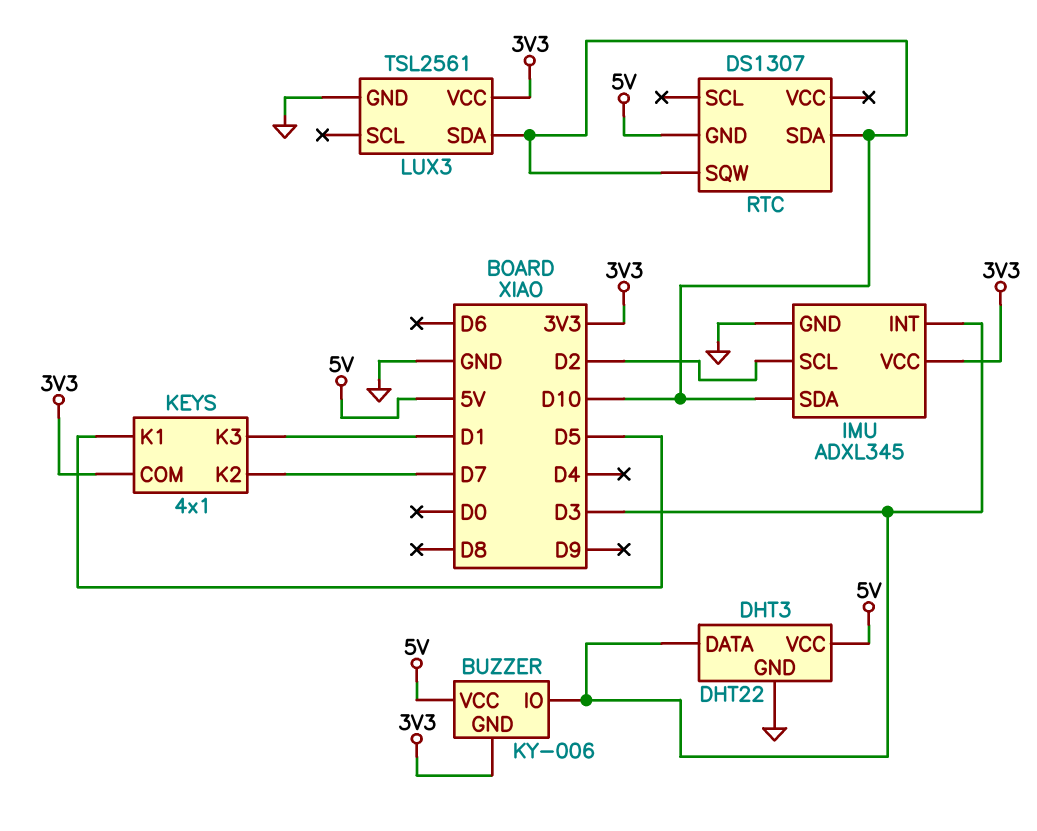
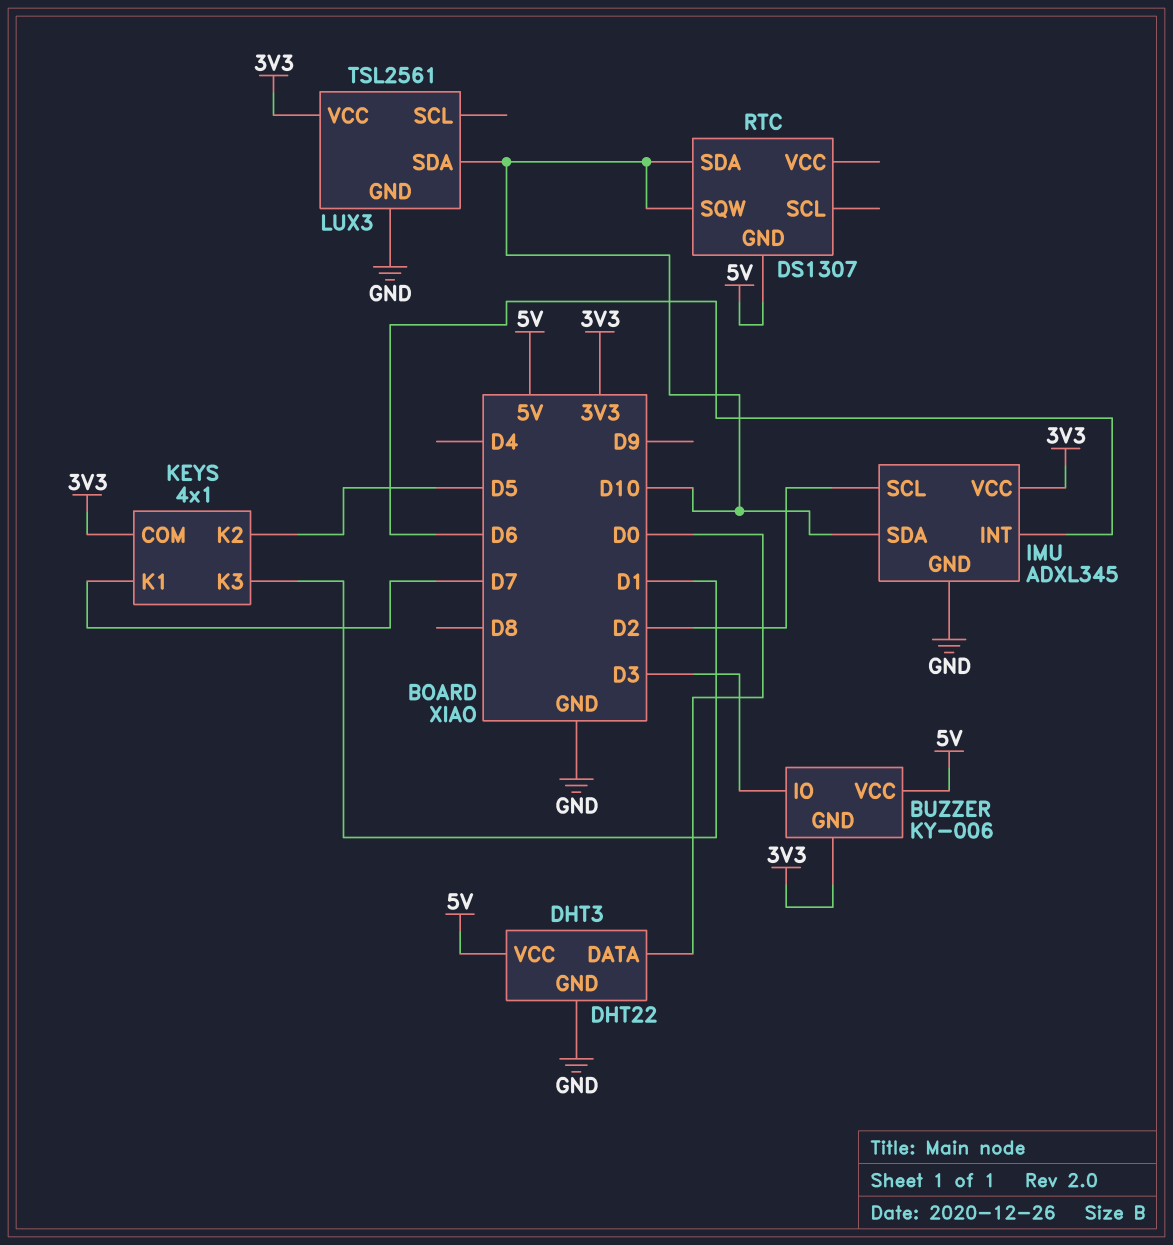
DHT3 pin DATA: D3 -> D0
IMU pin INT: D3 -> D6
KEYS pin K1: D5 -> D7
KEYS pin K2: D7 -> D5

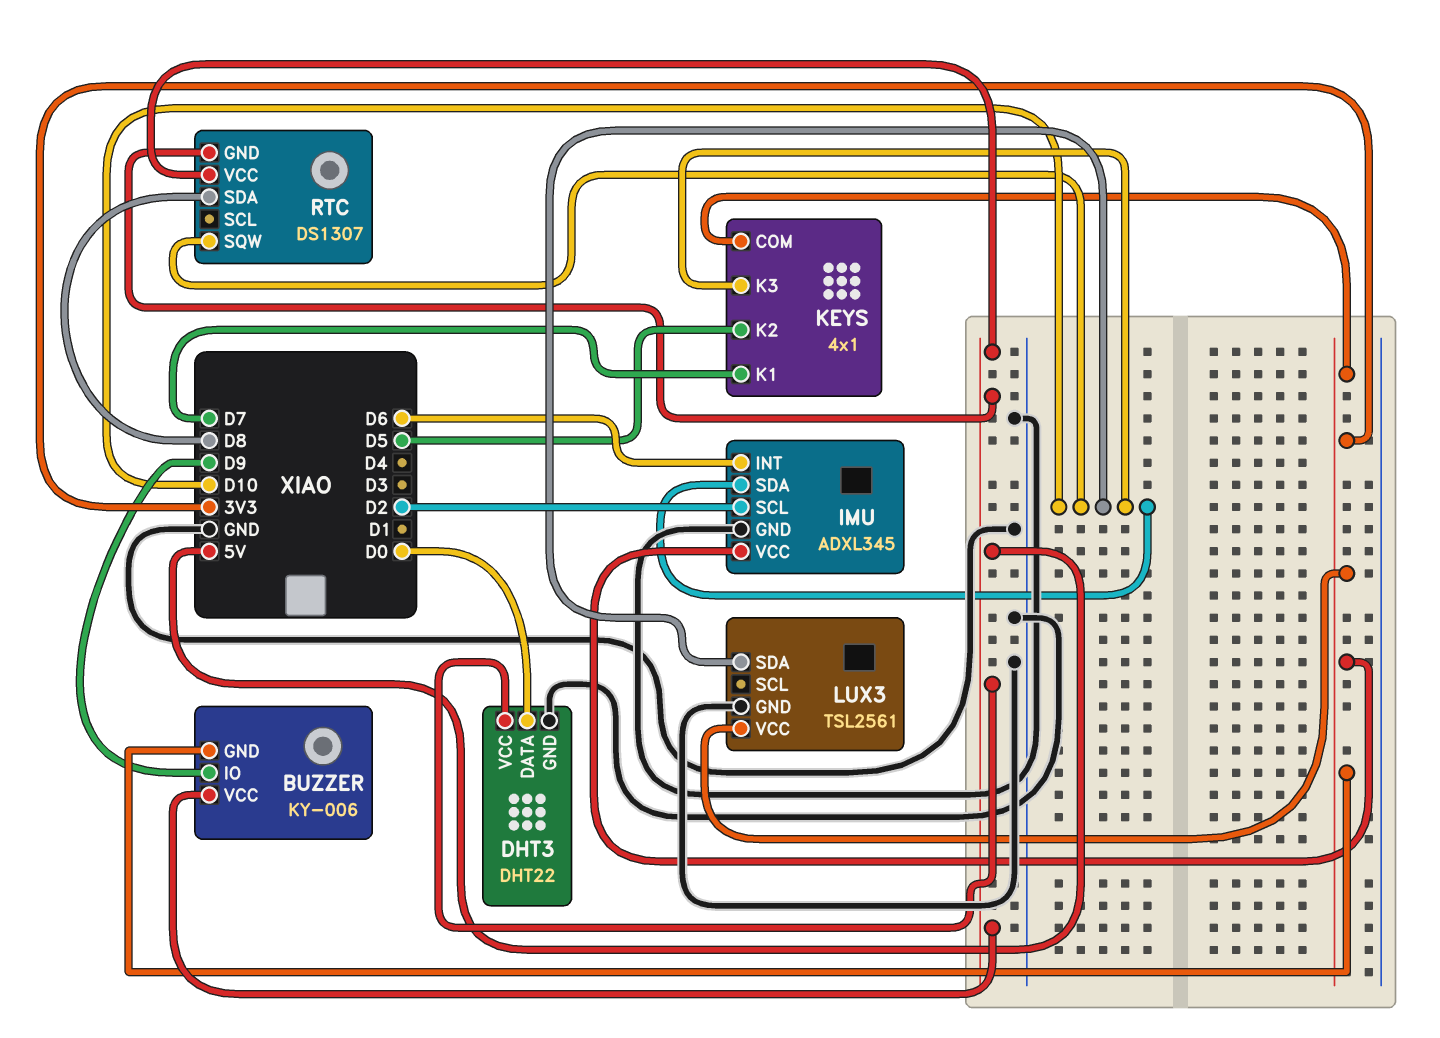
BUZZER pin IO: D3 -> D9
KEYS pin K3: D1 -> D10
RTC pin SDA: D10 -> D8
RTC pin VCC: none -> 5V

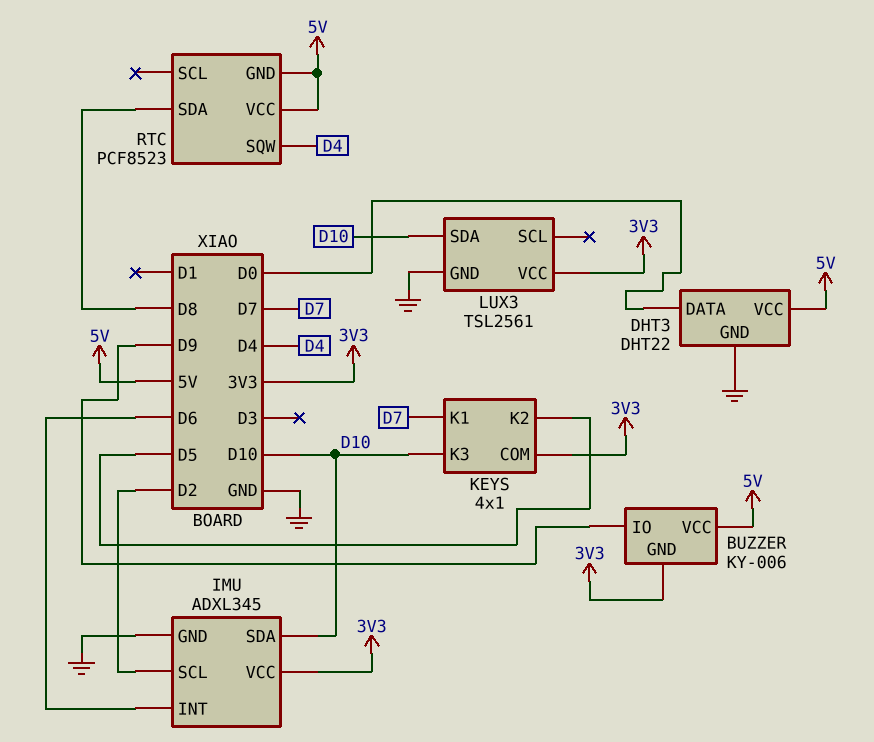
RTC: DS1307 -> PCF8523
RTC pin SQW: D10 -> D4

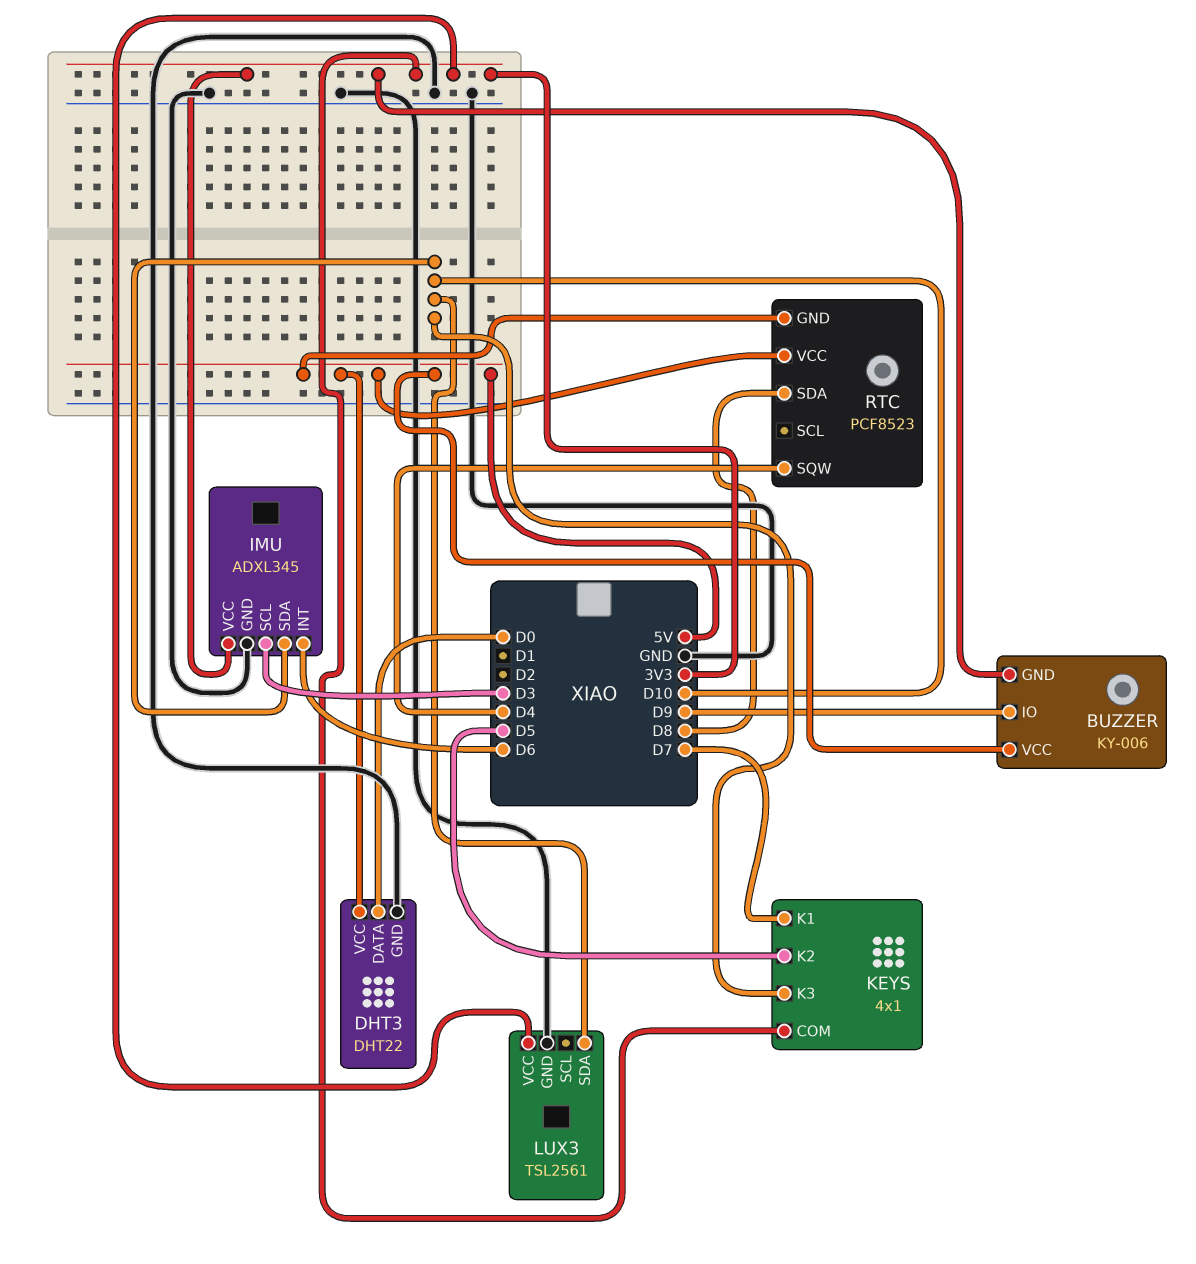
IMU pin SCL: D2 -> D3

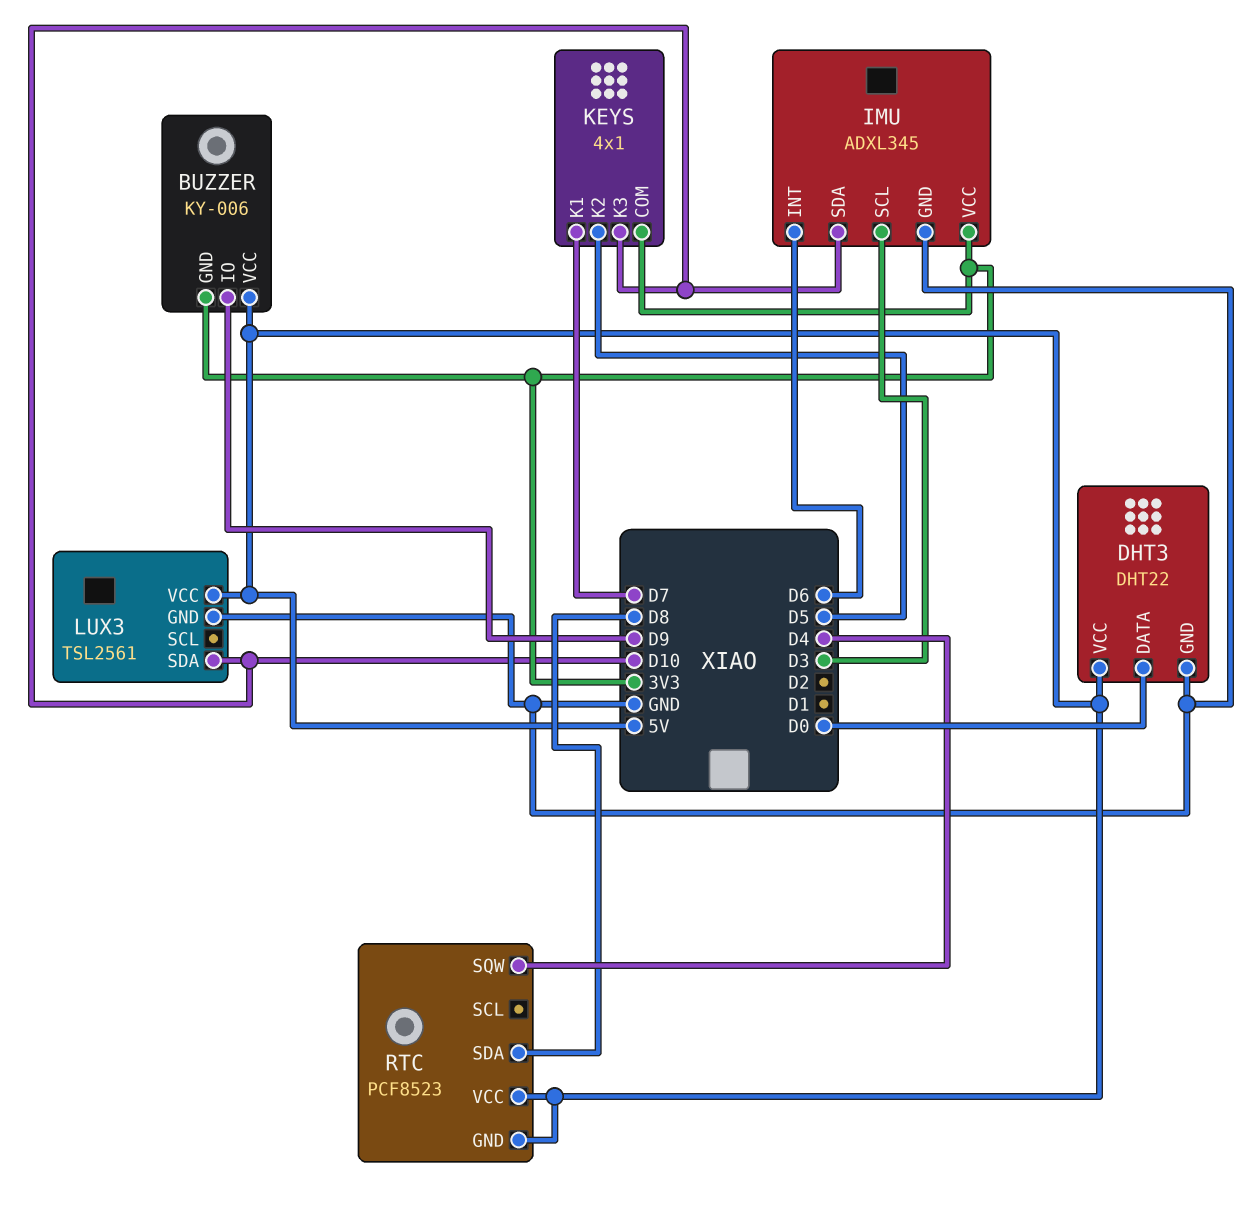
LUX3 pin VCC: 3V3 -> 5V

